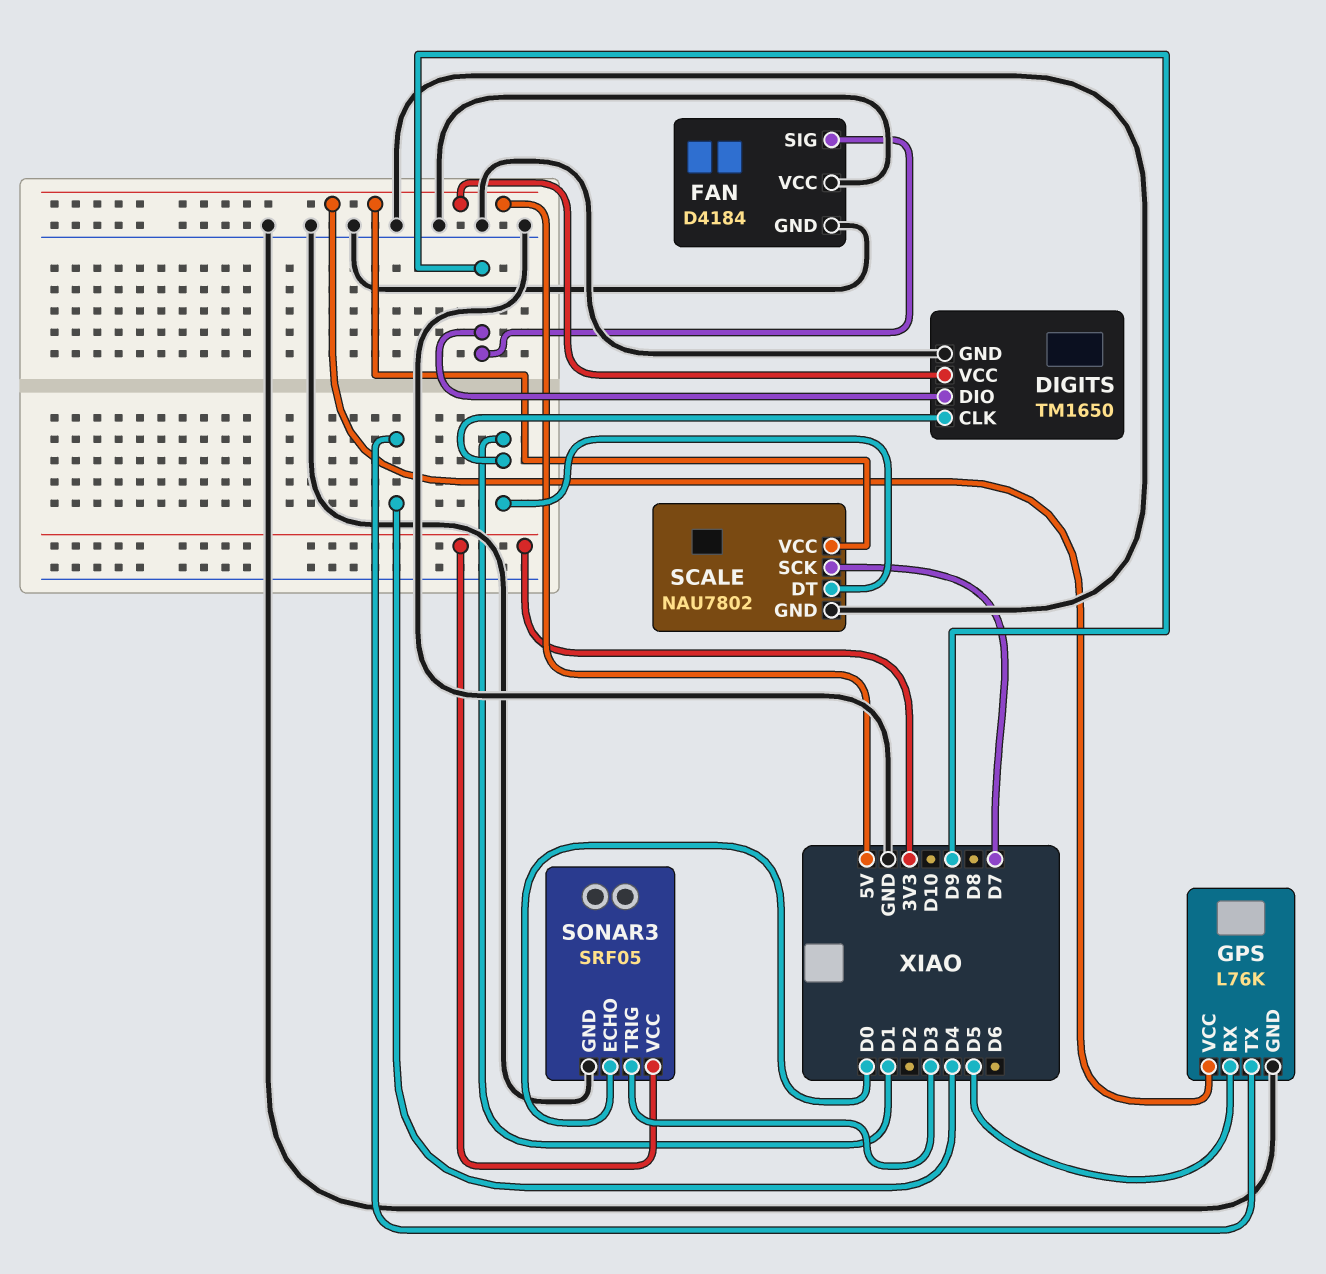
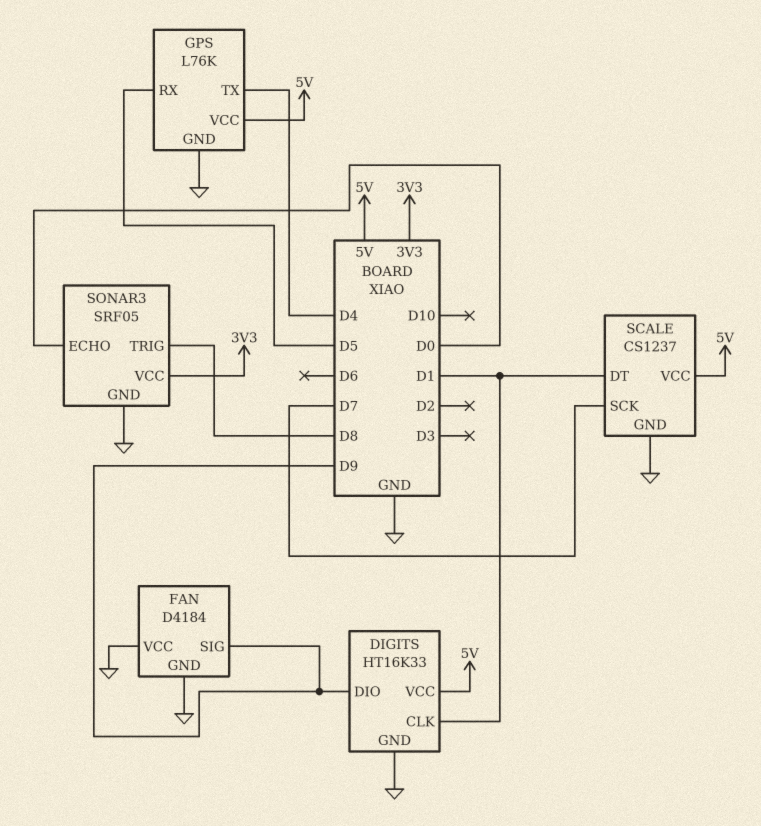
DIGITS: TM1650 -> HT16K33
SCALE: NAU7802 -> CS1237
SONAR3 pin TRIG: D3 -> D8

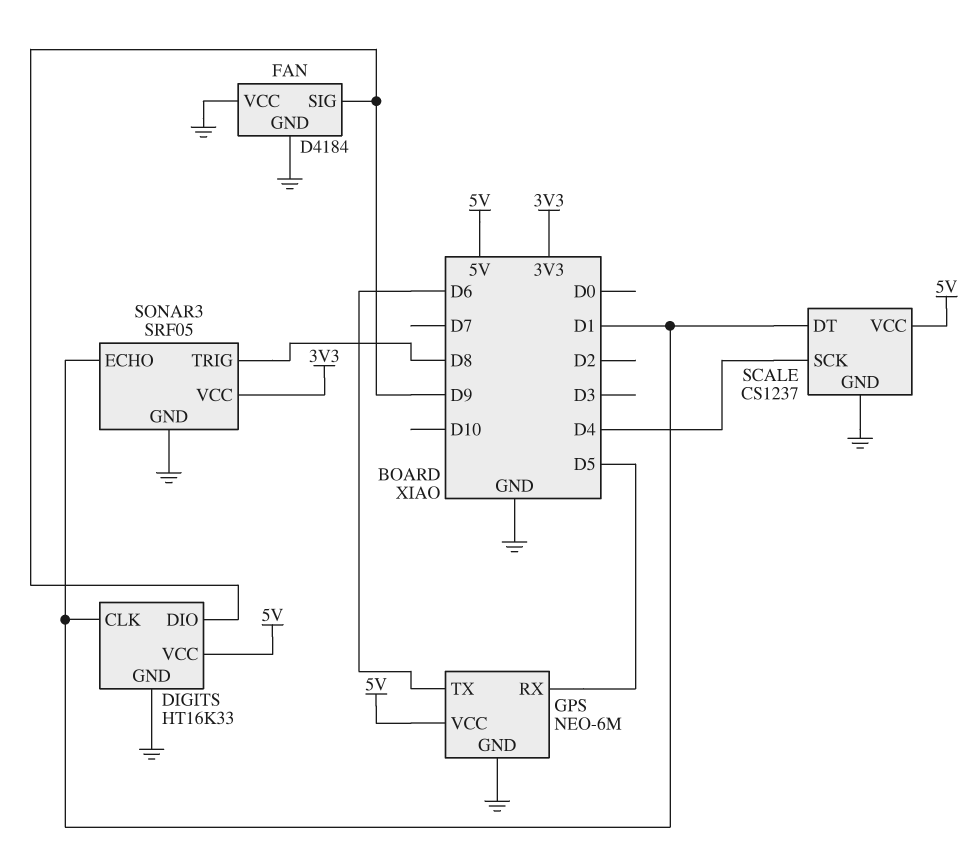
GPS: L76K -> NEO-6M
GPS pin TX: D4 -> D6
SCALE pin SCK: D7 -> D4
SONAR3 pin ECHO: D0 -> D1

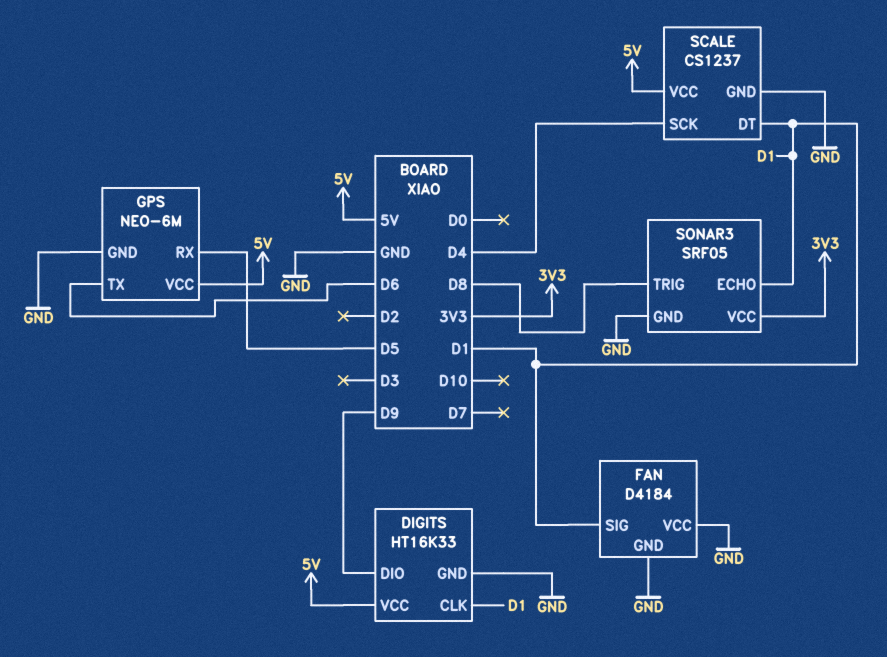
FAN pin SIG: D9 -> D1

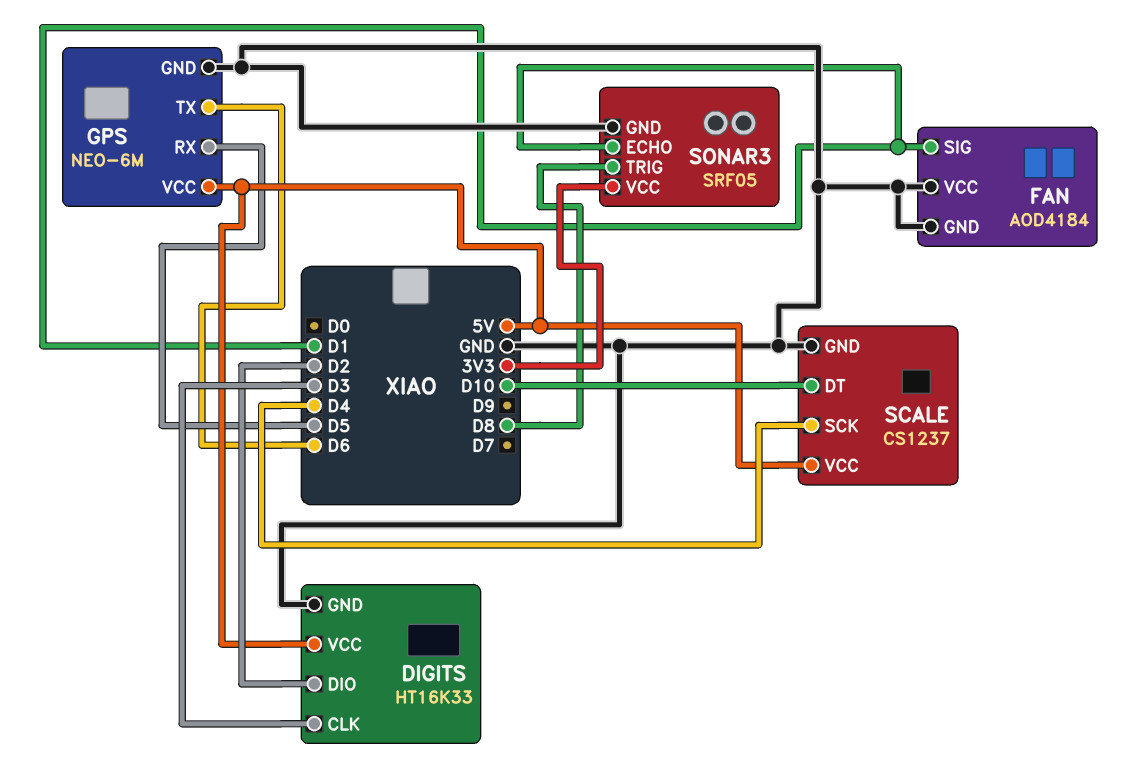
DIGITS pin CLK: D1 -> D3
DIGITS pin DIO: D9 -> D2
FAN: D4184 -> AOD4184
SCALE pin DT: D1 -> D10

